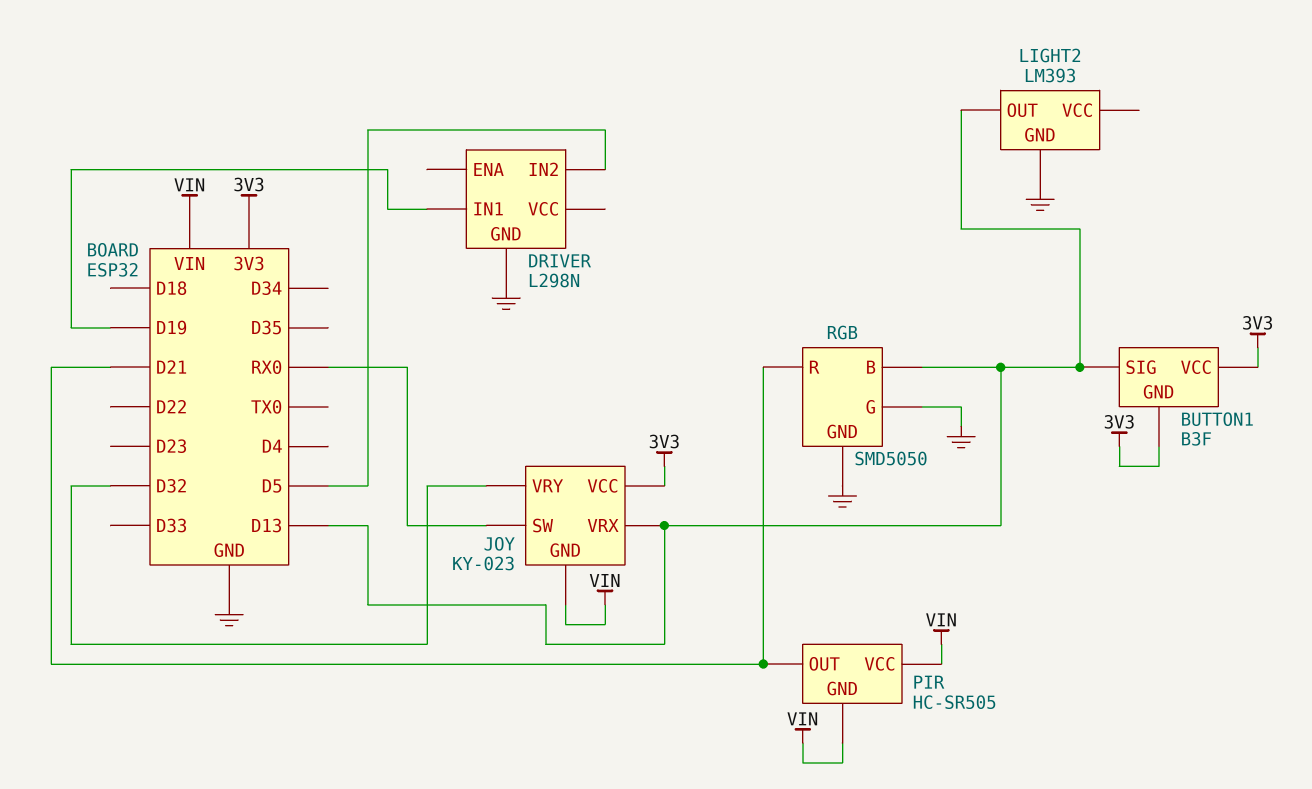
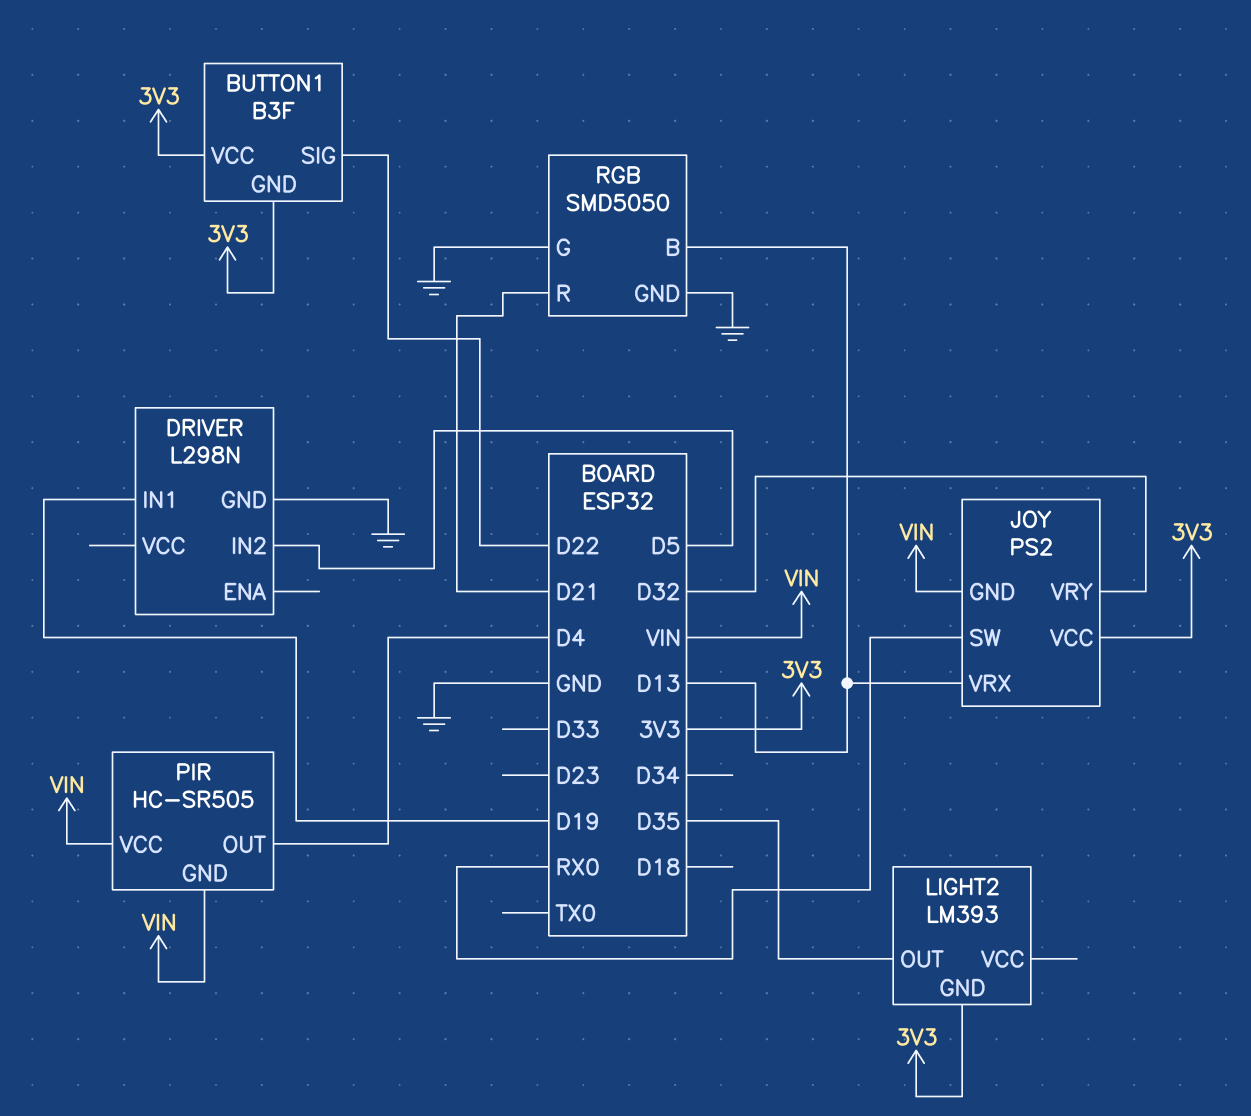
BUTTON1 pin SIG: D13 -> D22
JOY: KY-023 -> PS2
LIGHT2 pin GND: GND -> 3V3
LIGHT2 pin OUT: D13 -> D35
PIR pin OUT: D21 -> D4

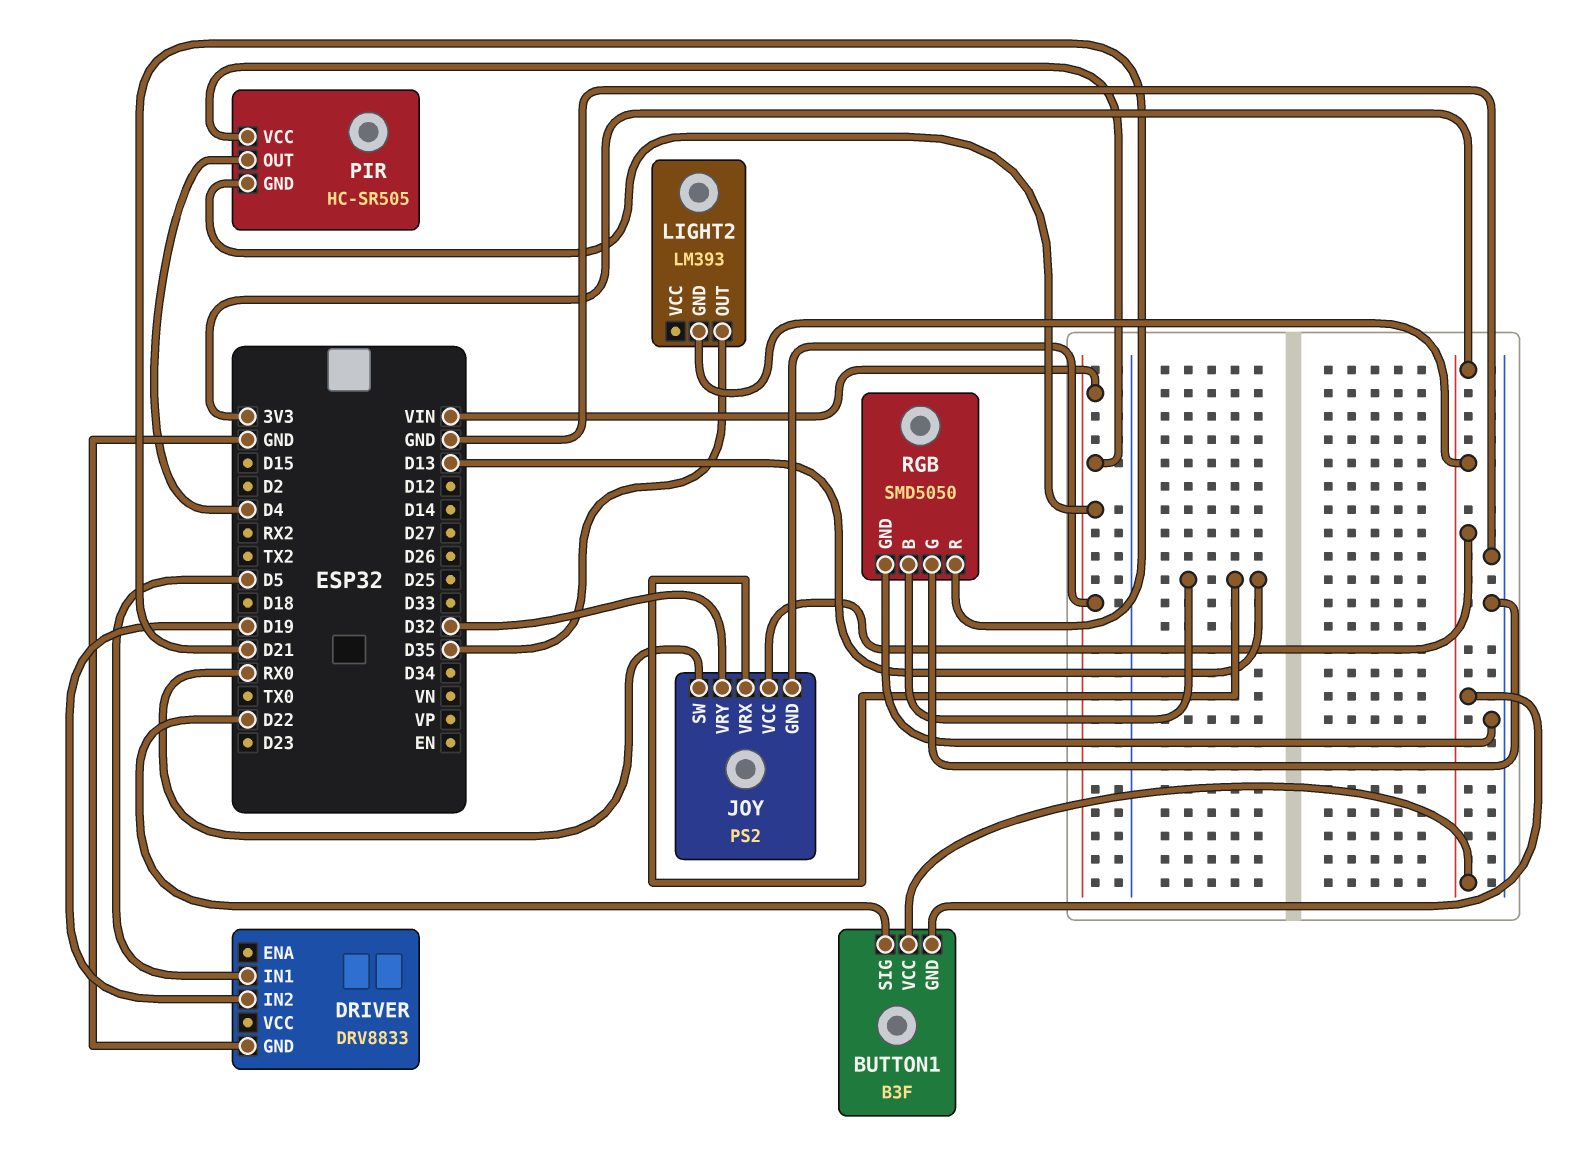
DRIVER: L298N -> DRV8833
DRIVER pin IN1: D19 -> D5
DRIVER pin IN2: D5 -> D19

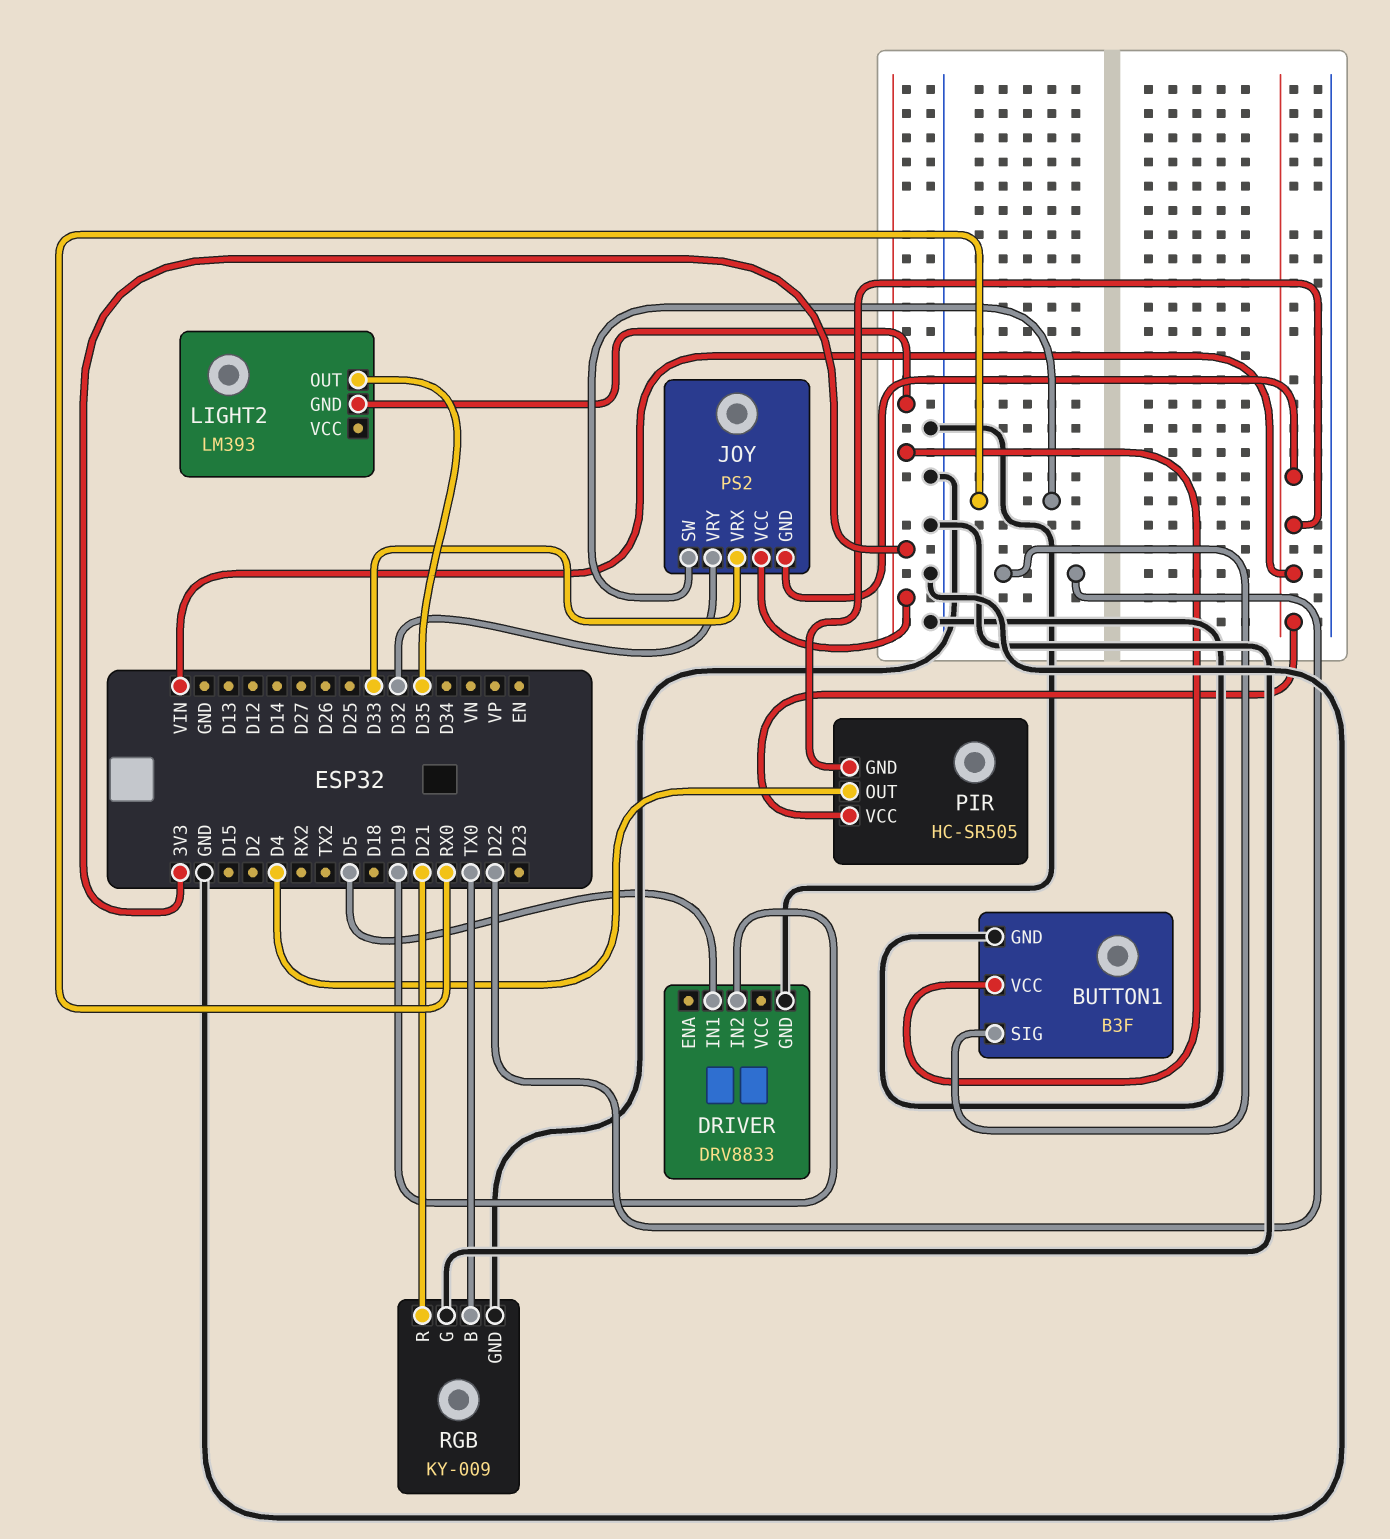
BUTTON1 pin GND: 3V3 -> GND
JOY pin VRX: D13 -> D33
RGB: SMD5050 -> KY-009
RGB pin B: D13 -> TX0

